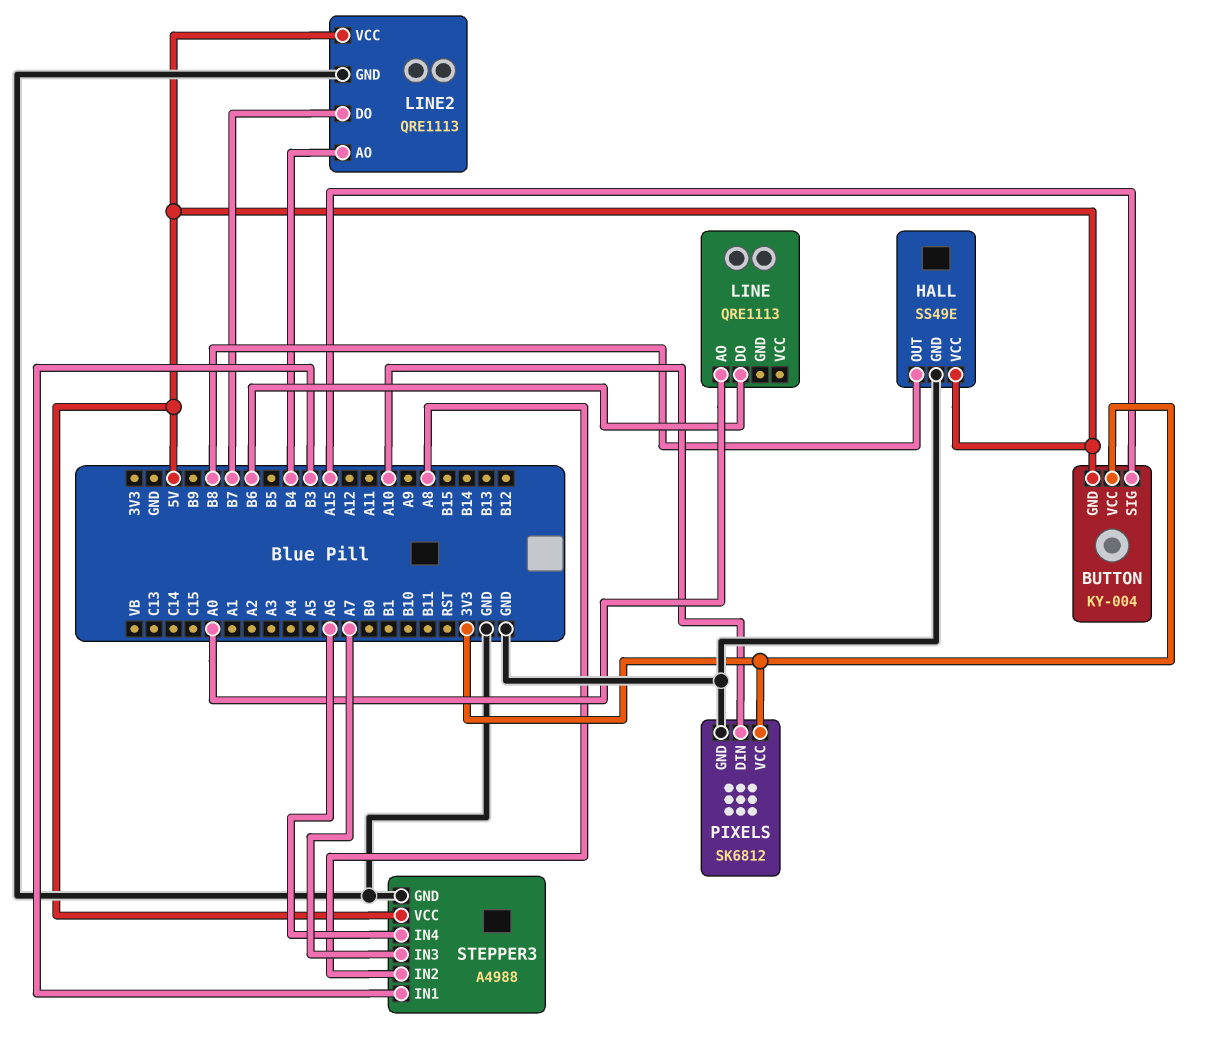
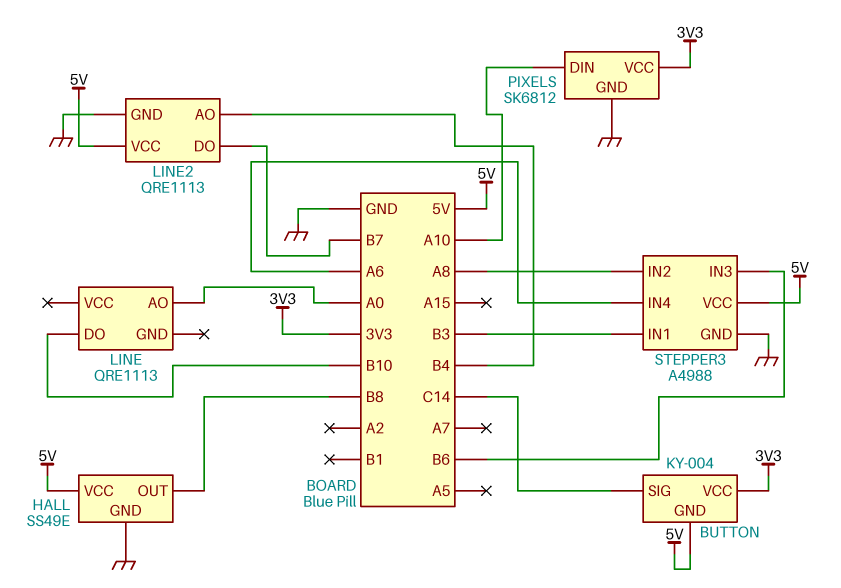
BUTTON pin SIG: A15 -> C14
LINE pin DO: B6 -> B10
STEPPER3 pin IN3: A7 -> B6

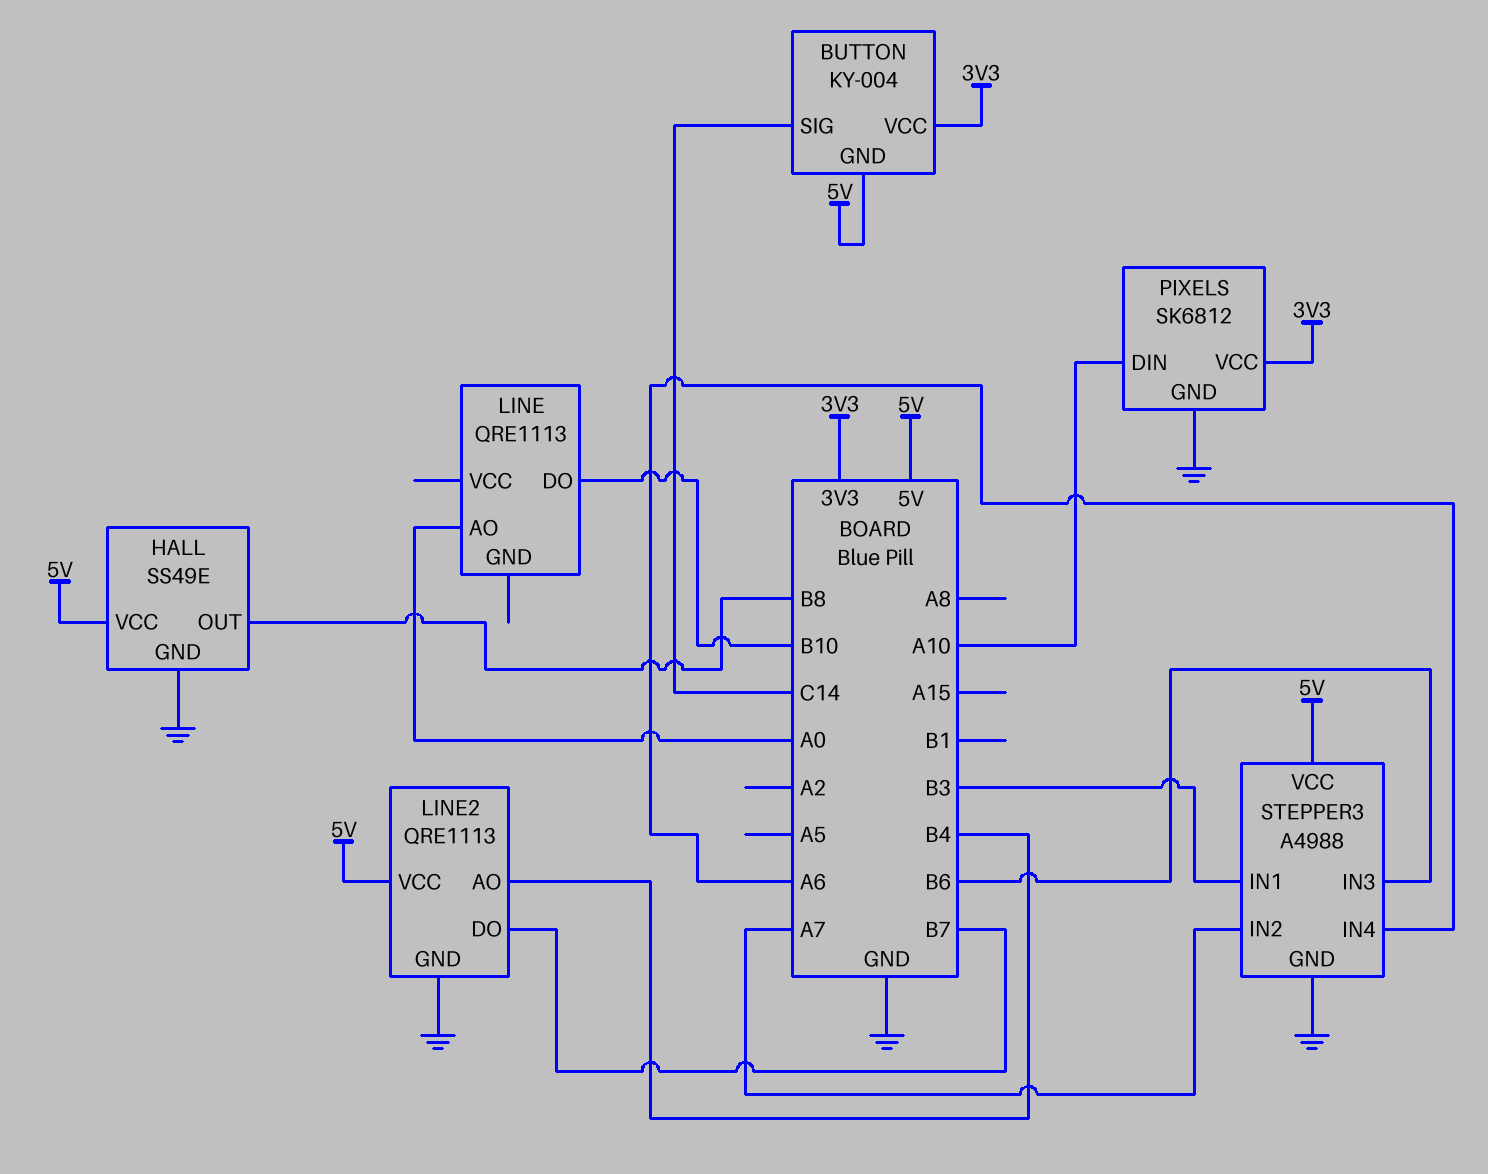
STEPPER3 pin IN2: A8 -> A7

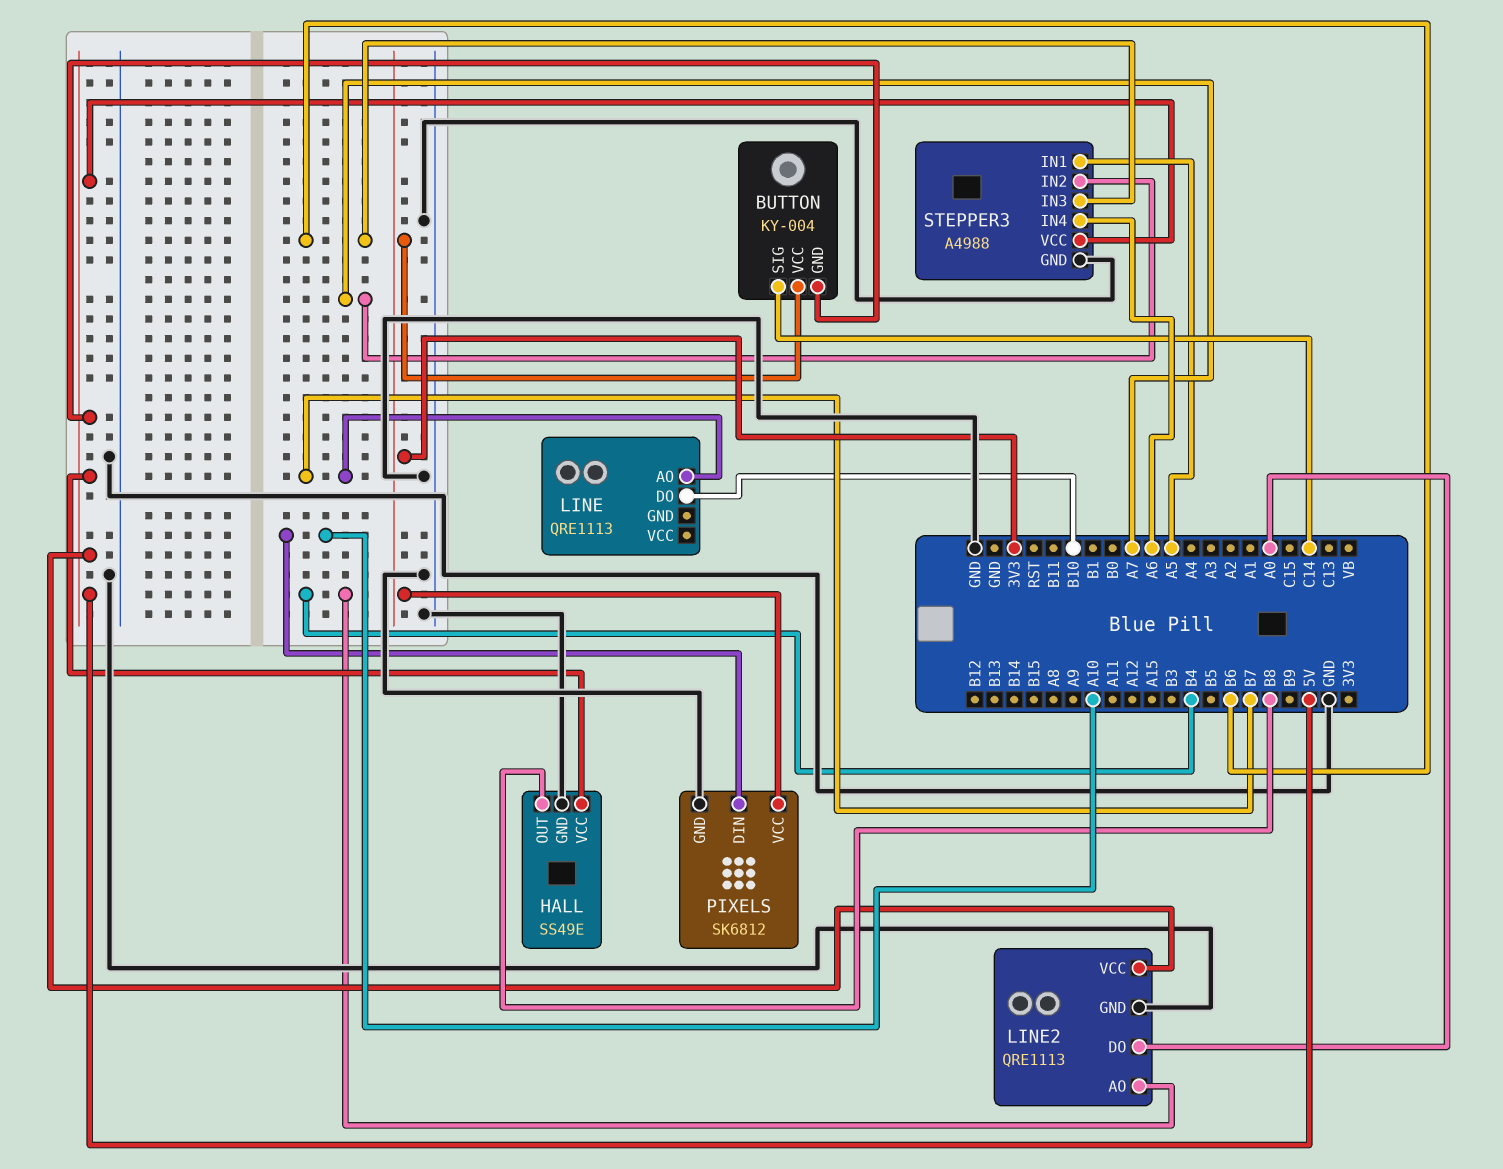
LINE pin AO: A0 -> B7
LINE2 pin DO: B7 -> A0
STEPPER3 pin IN1: B3 -> A5

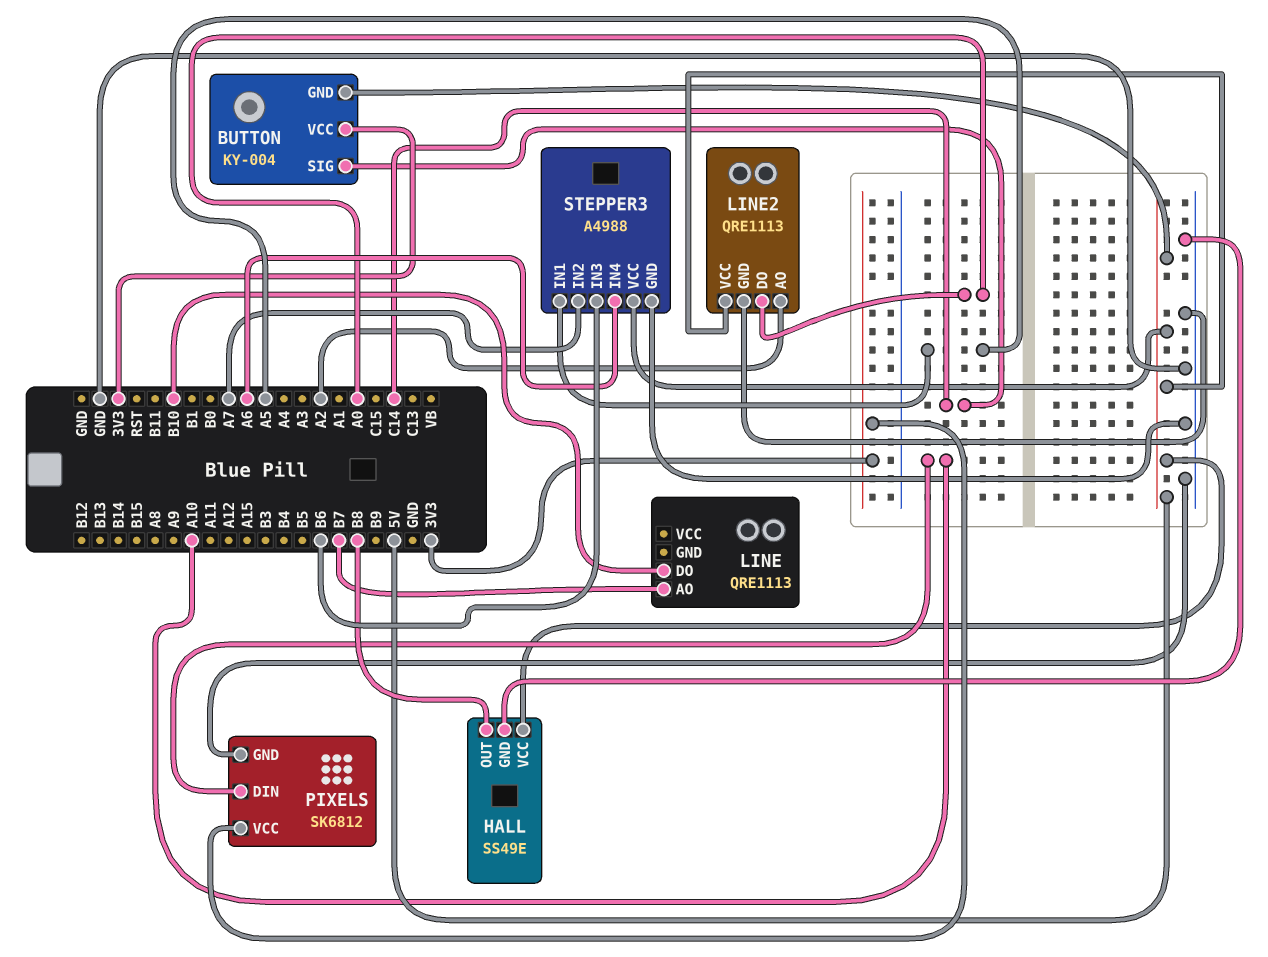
LINE2 pin AO: B4 -> A2

